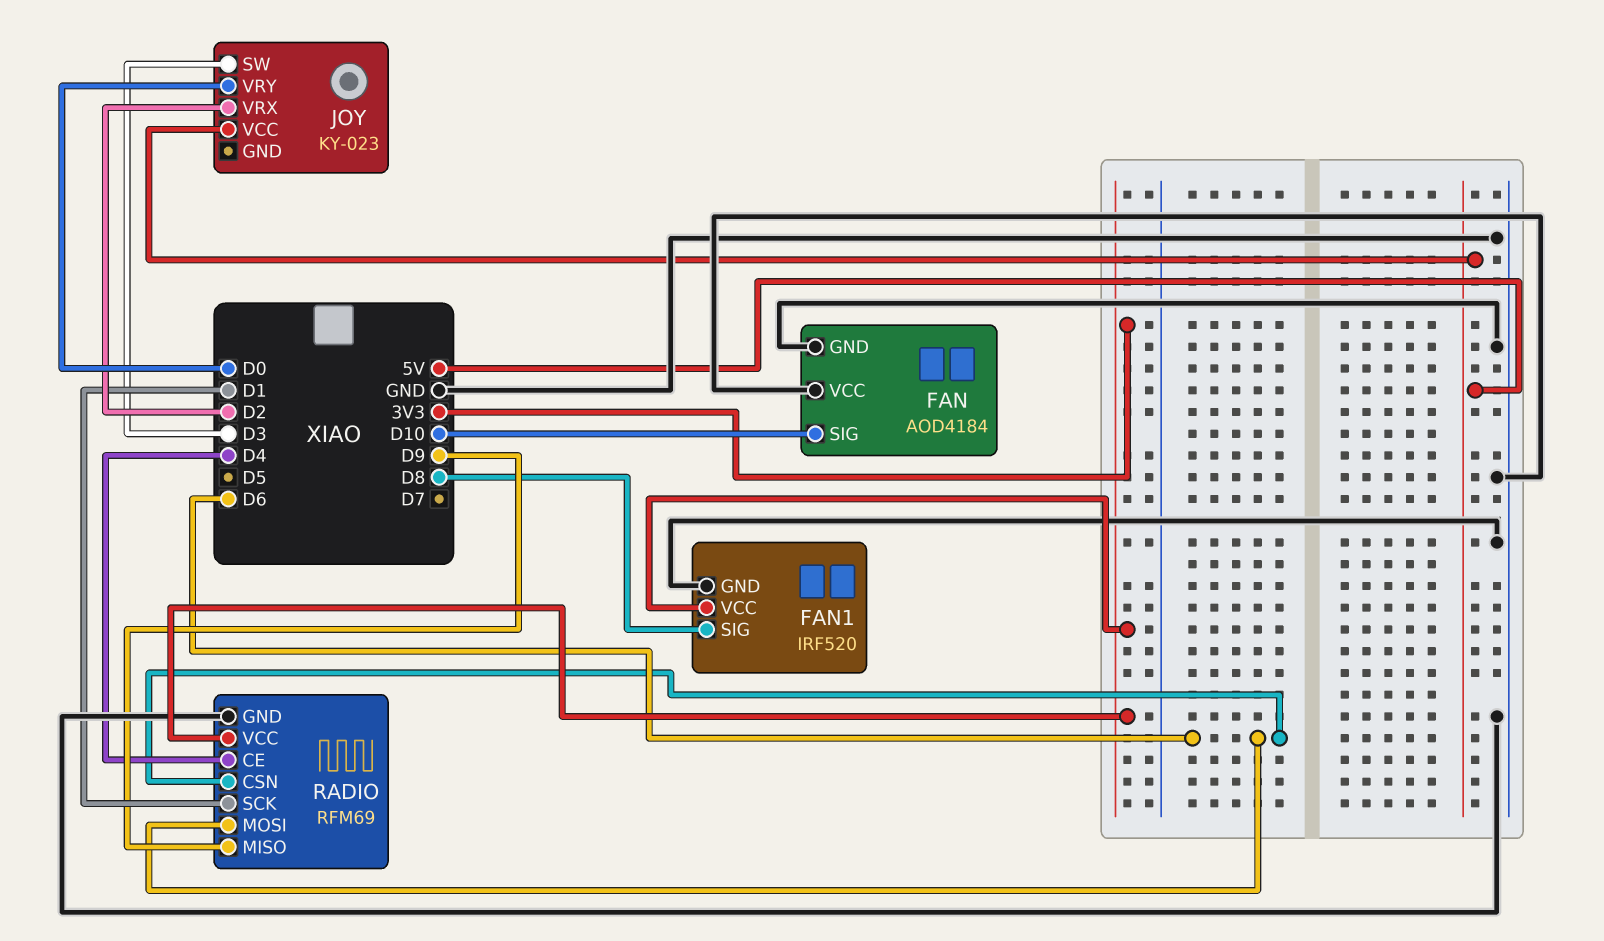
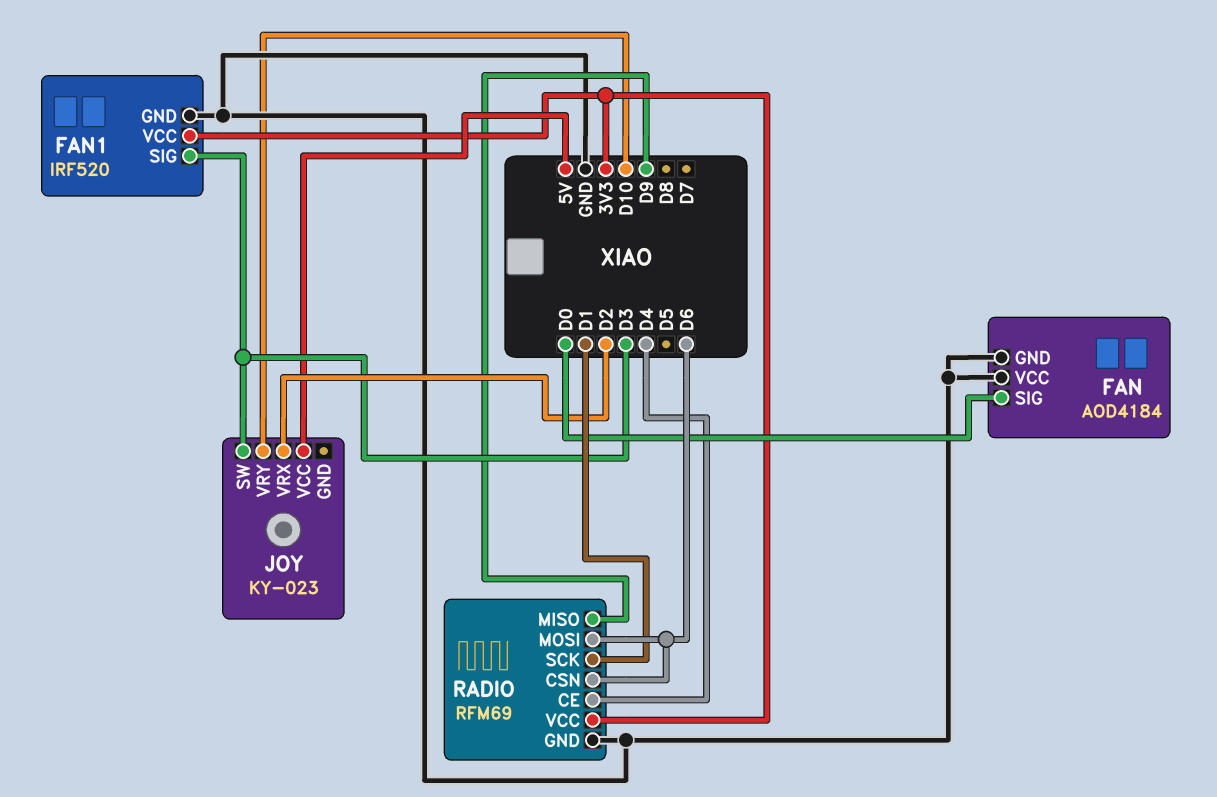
FAN pin SIG: D10 -> D0
FAN1 pin SIG: D8 -> D3
JOY pin VRY: D0 -> D10

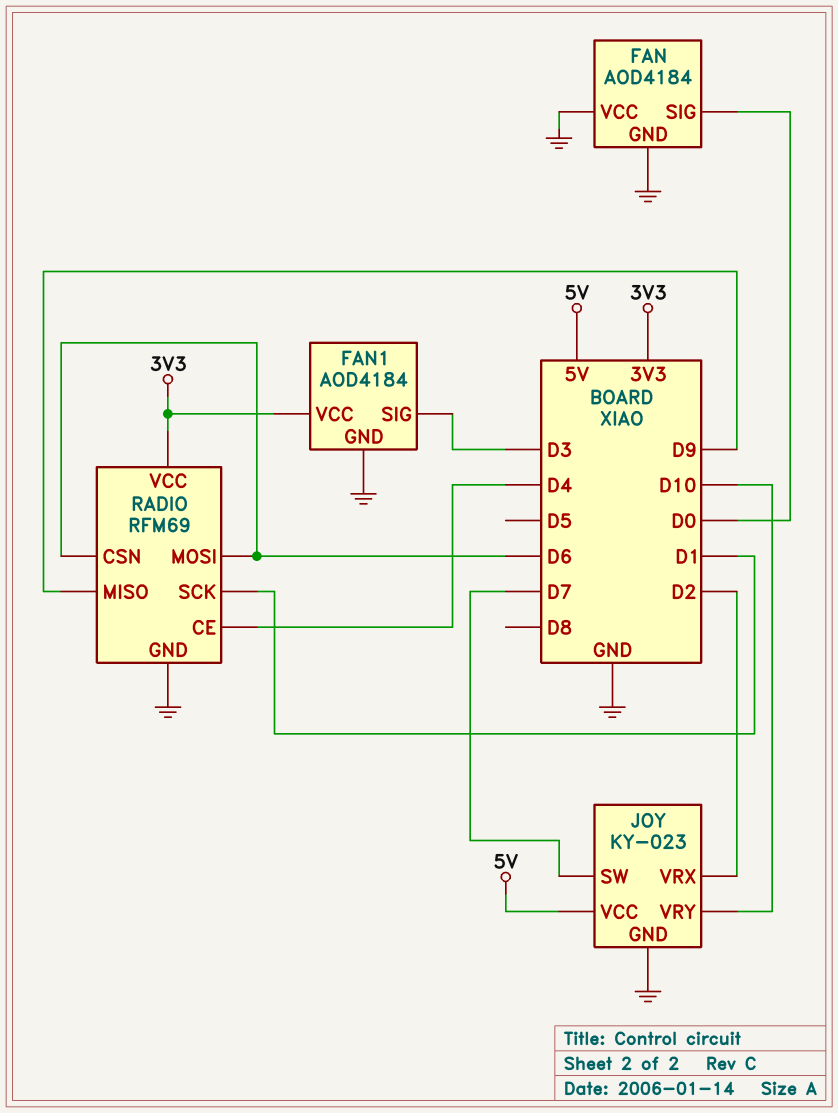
FAN1: IRF520 -> AOD4184
JOY pin GND: none -> GND
JOY pin SW: D3 -> D7

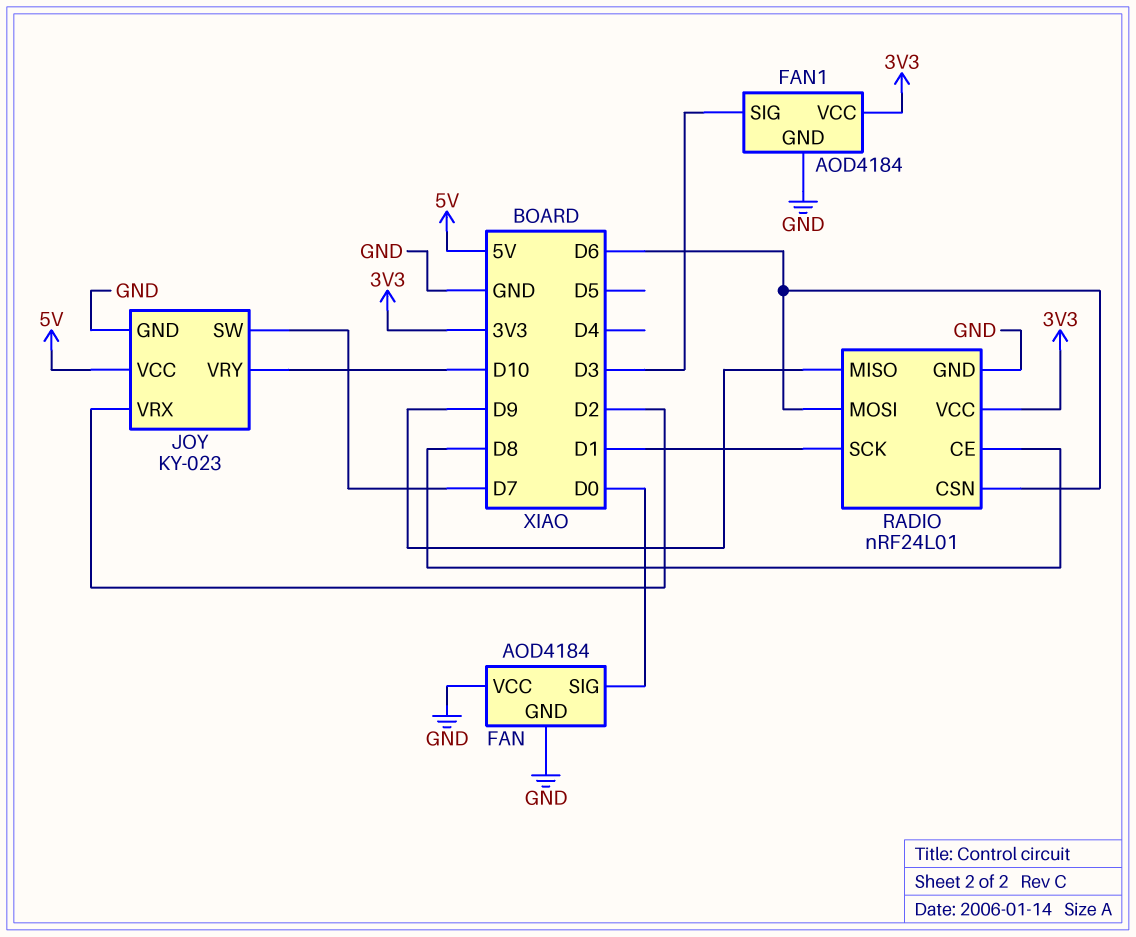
RADIO: RFM69 -> nRF24L01
RADIO pin CE: D4 -> D8

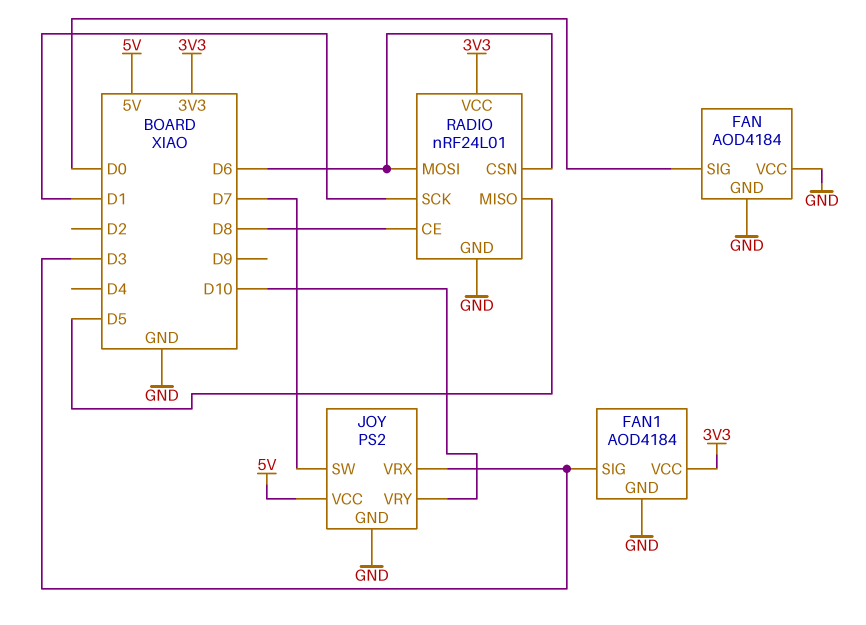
JOY: KY-023 -> PS2
JOY pin VRX: D2 -> D3
RADIO pin MISO: D9 -> D5

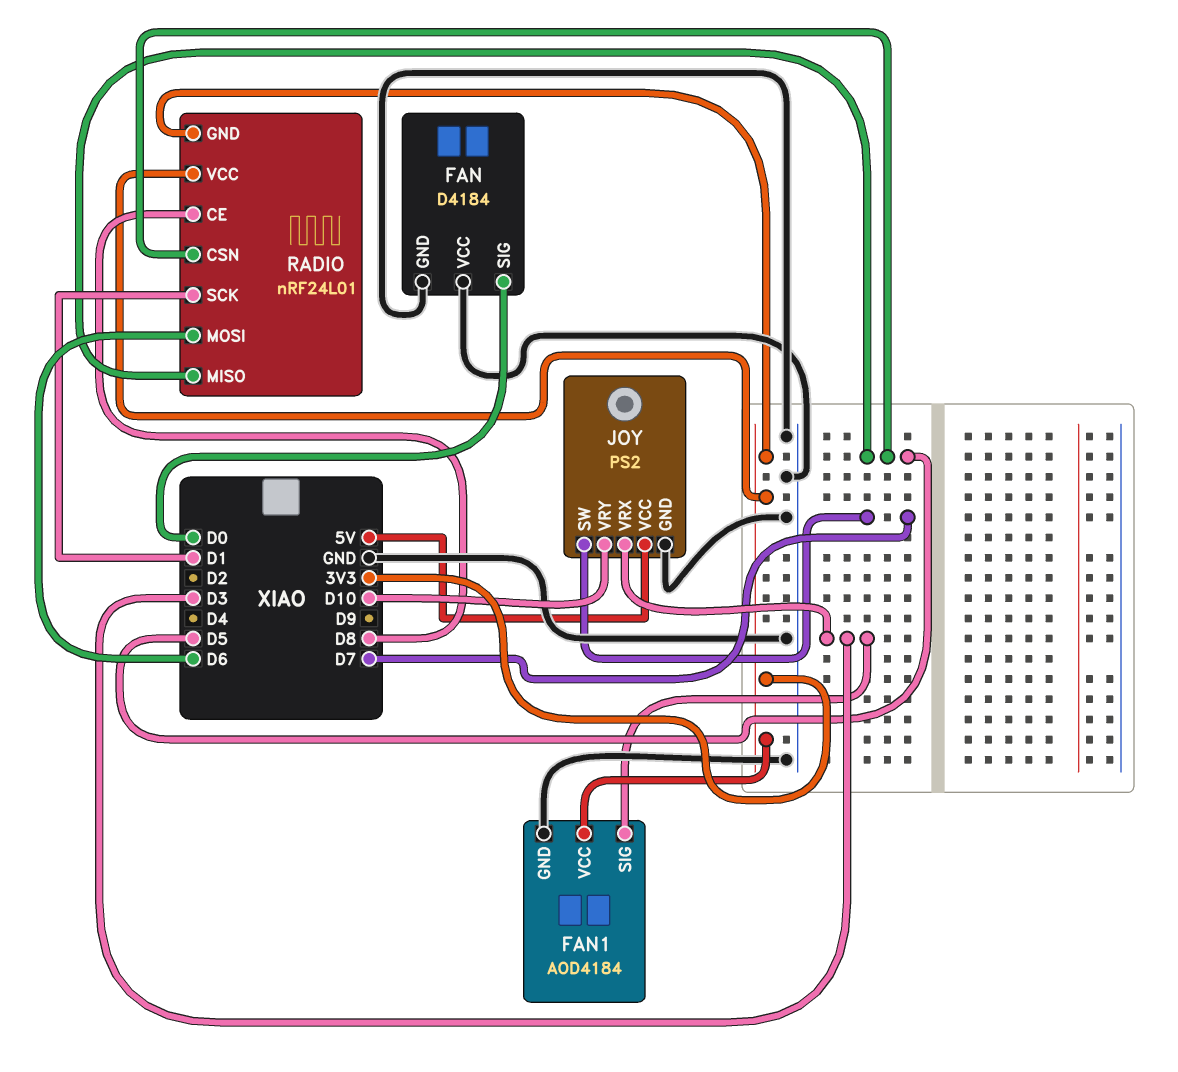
FAN: AOD4184 -> D4184
RADIO pin CSN: D6 -> D5
RADIO pin GND: GND -> 3V3

